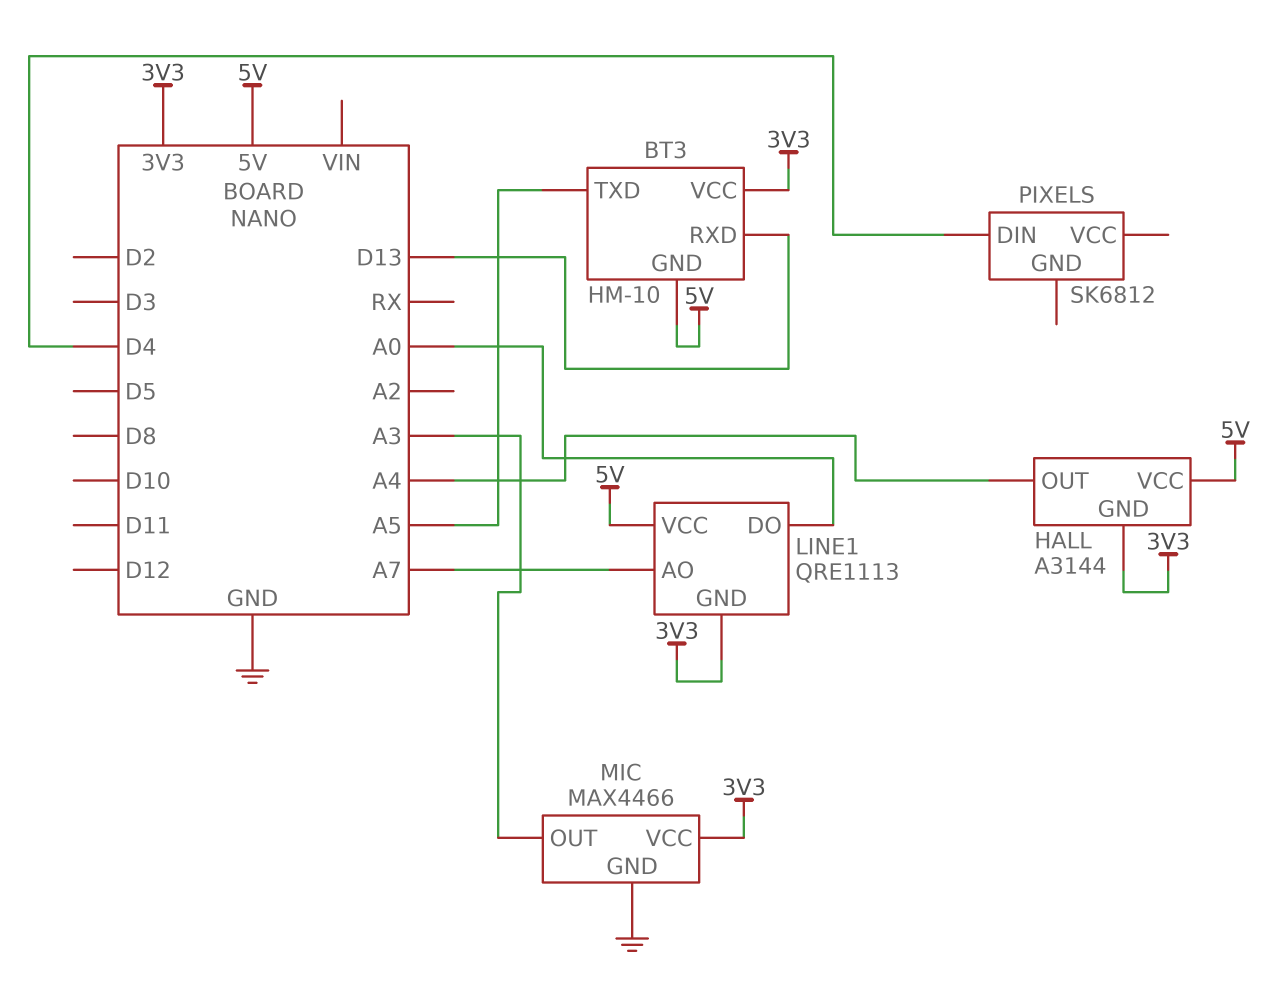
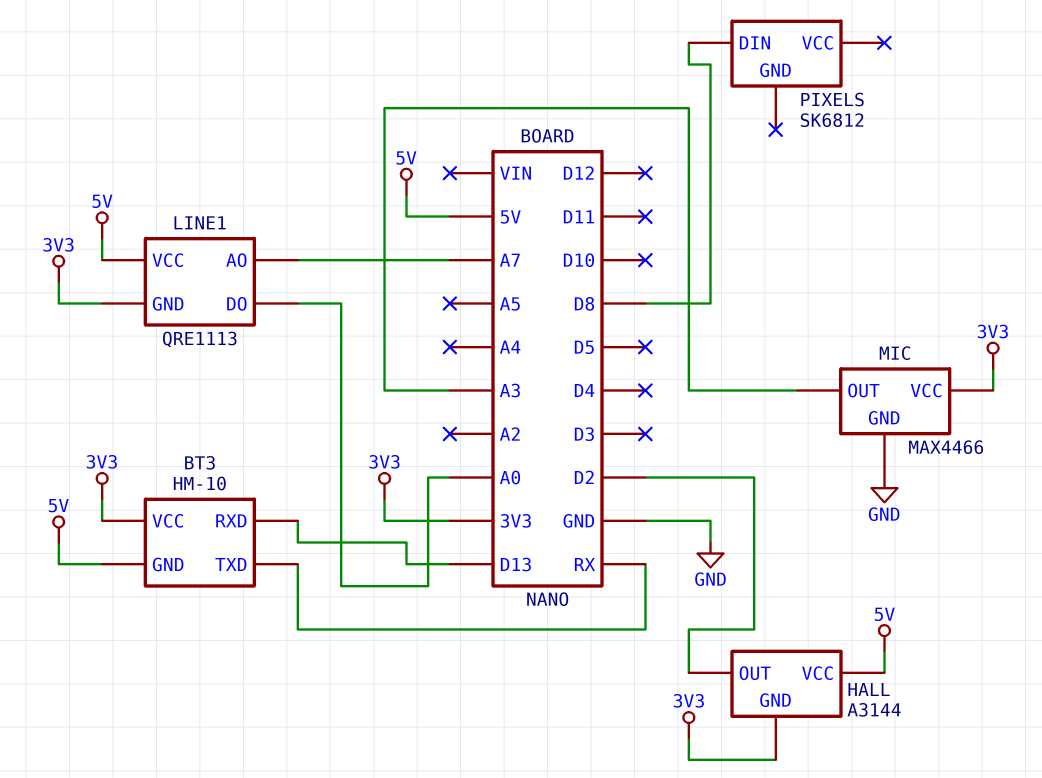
BT3 pin TXD: A5 -> RX
HALL pin OUT: A4 -> D2
PIXELS pin DIN: D4 -> D8

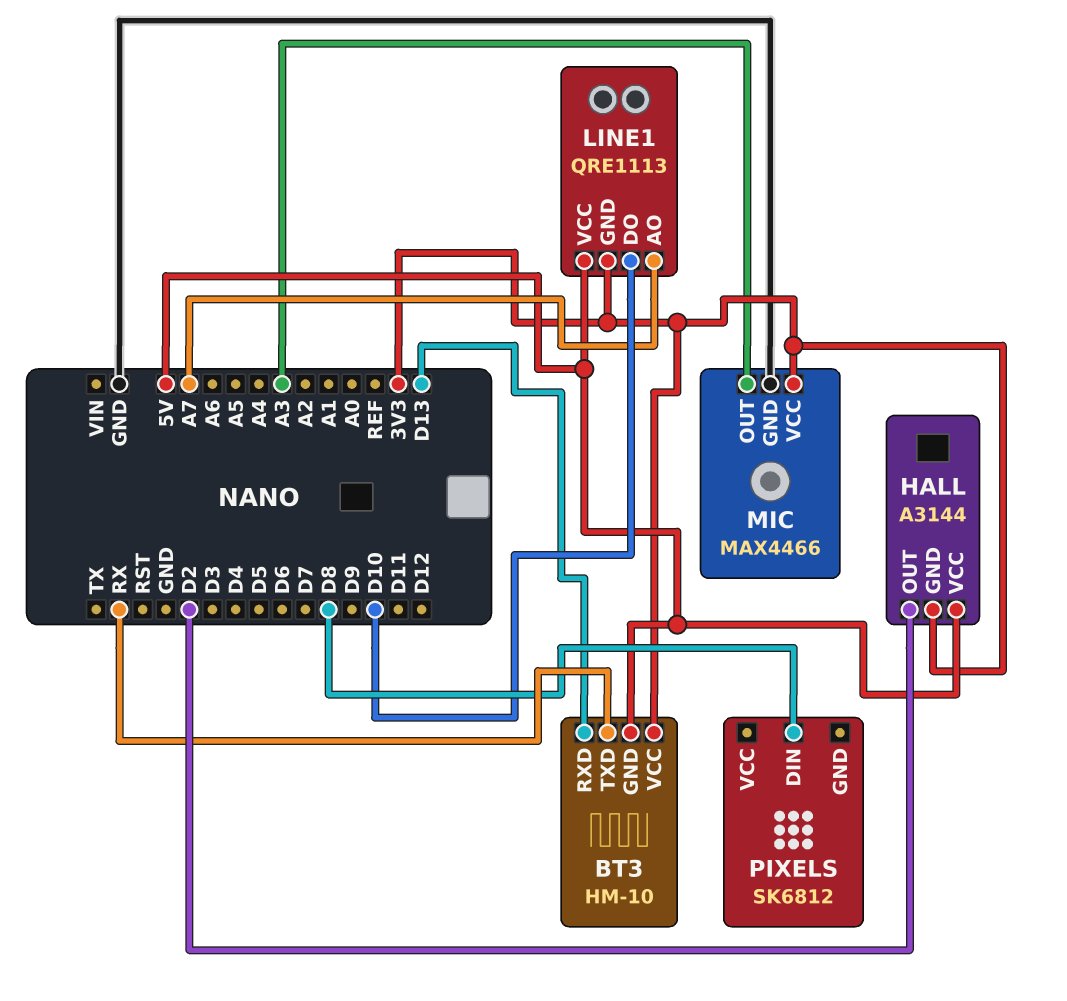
LINE1 pin DO: A0 -> D10

